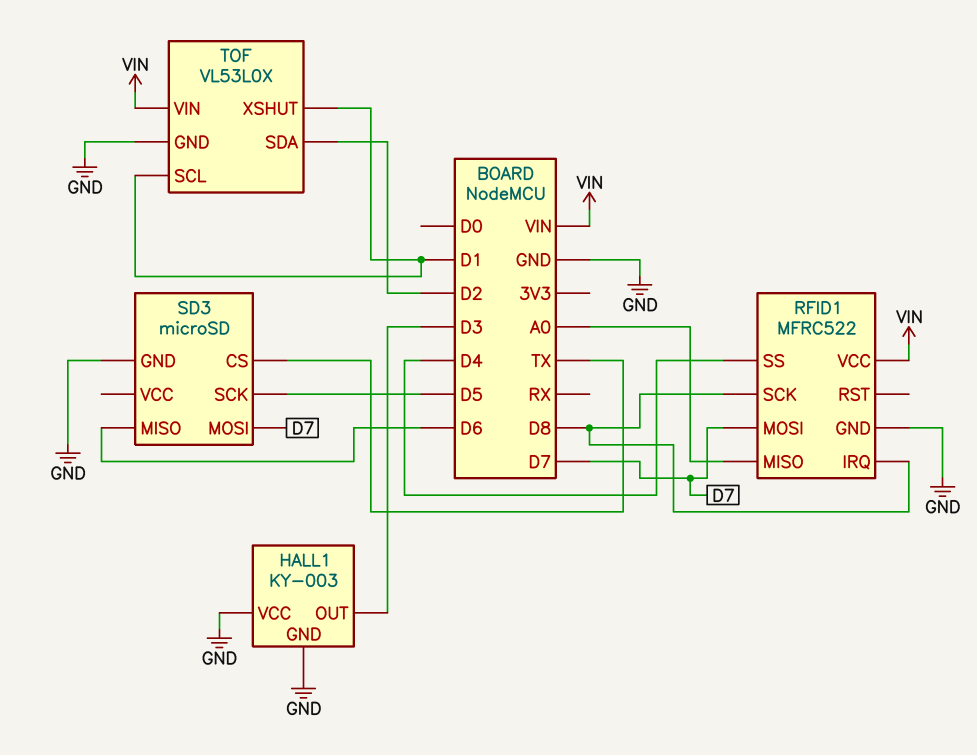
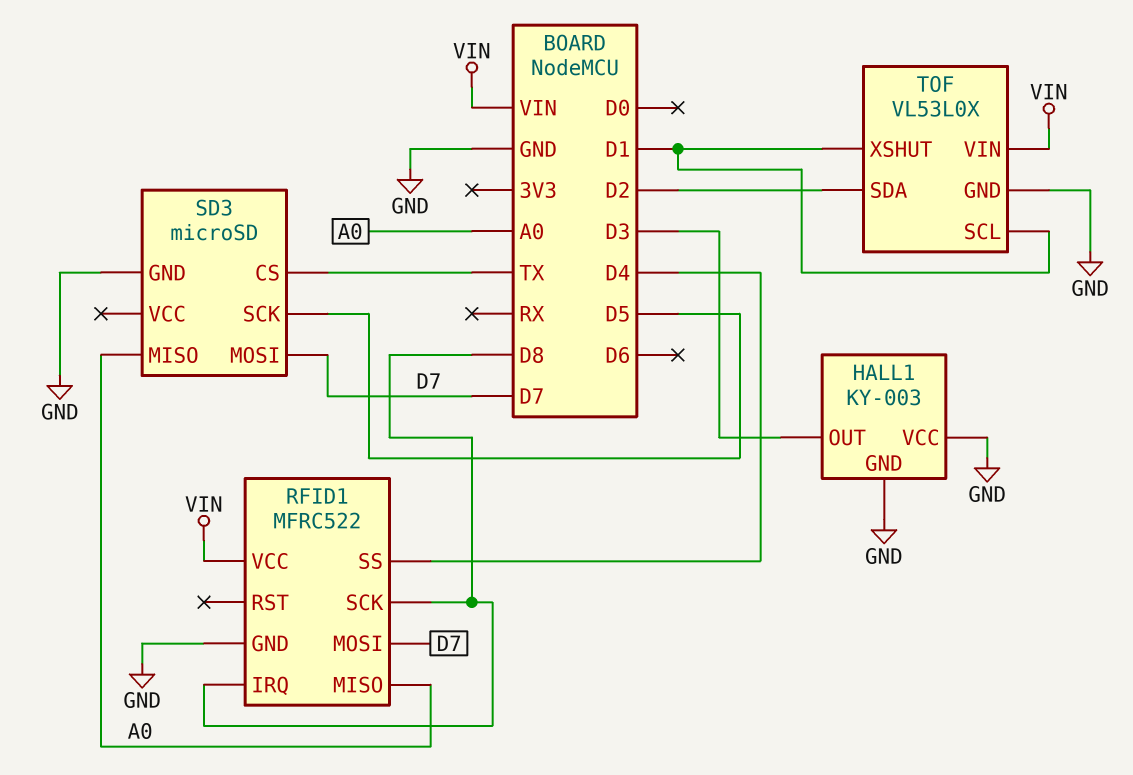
SD3 pin MISO: D6 -> A0

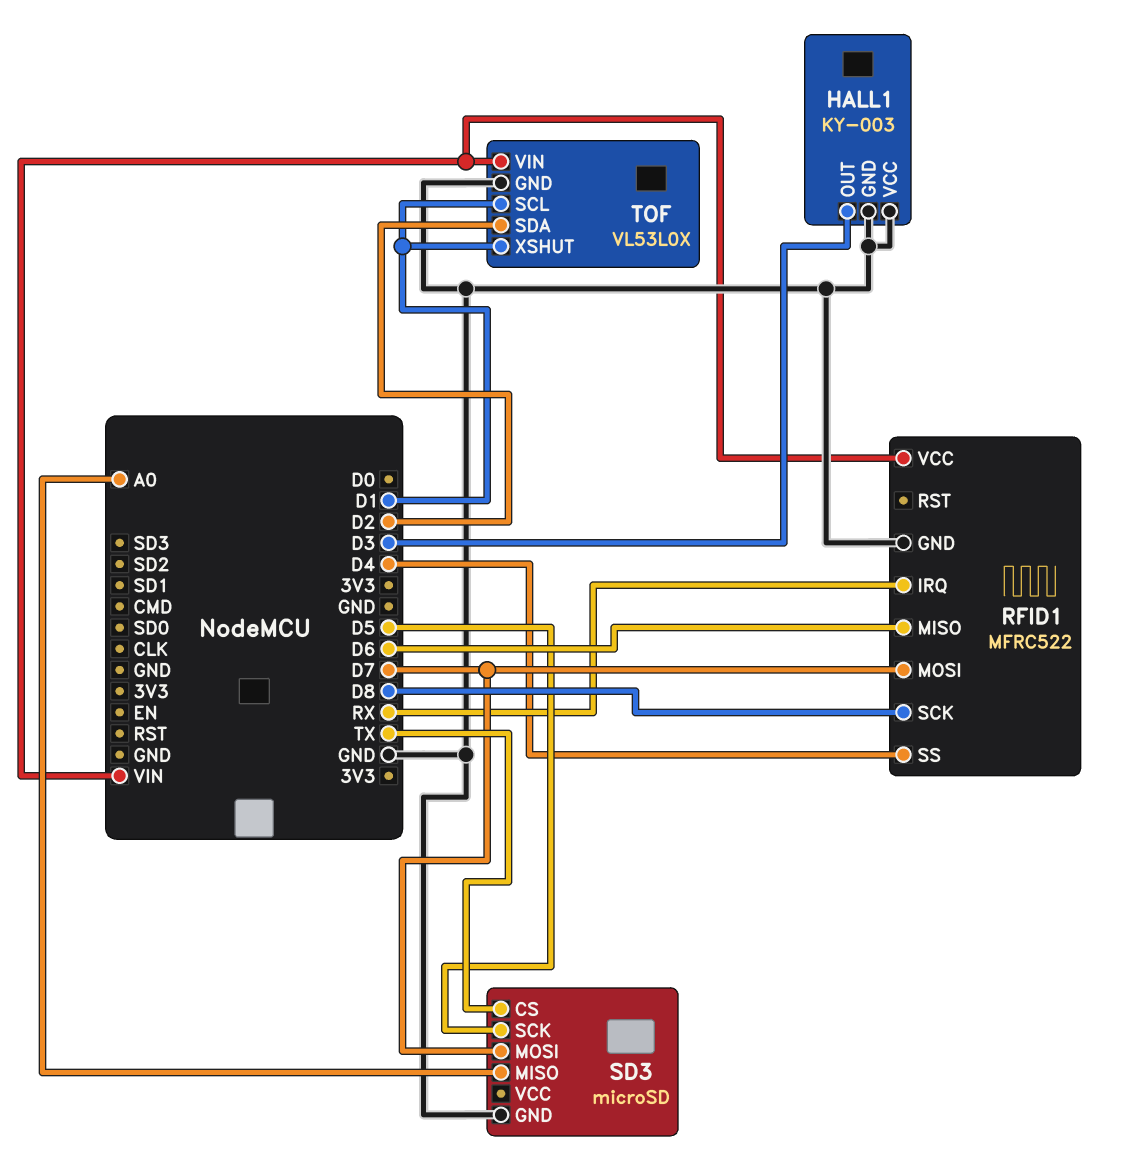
RFID1 pin IRQ: D8 -> RX
RFID1 pin MISO: A0 -> D6

